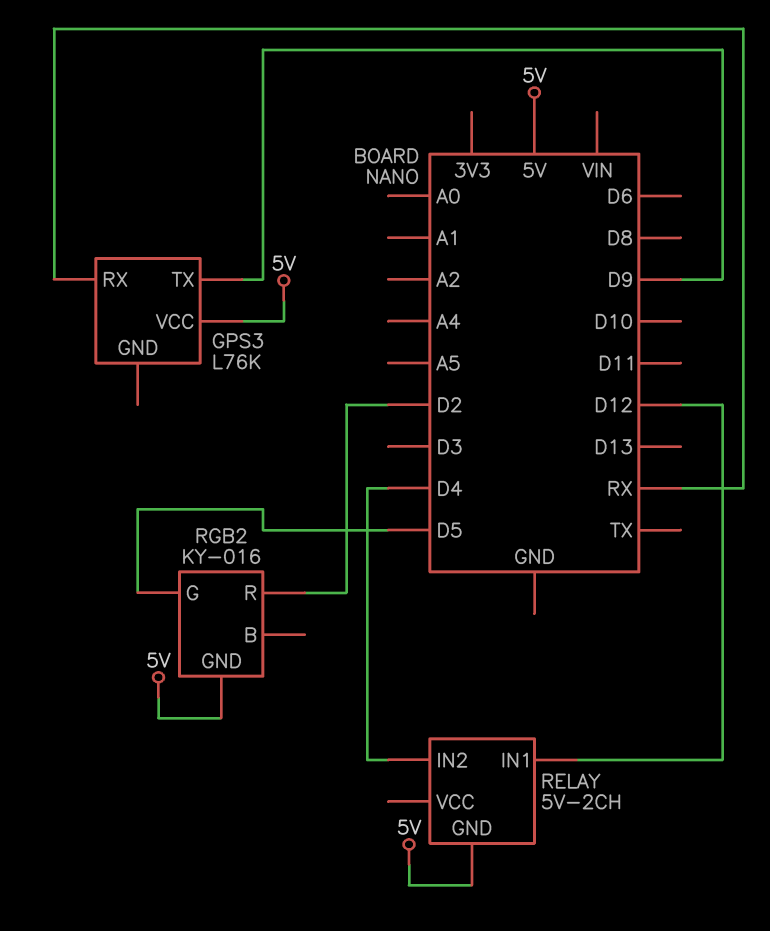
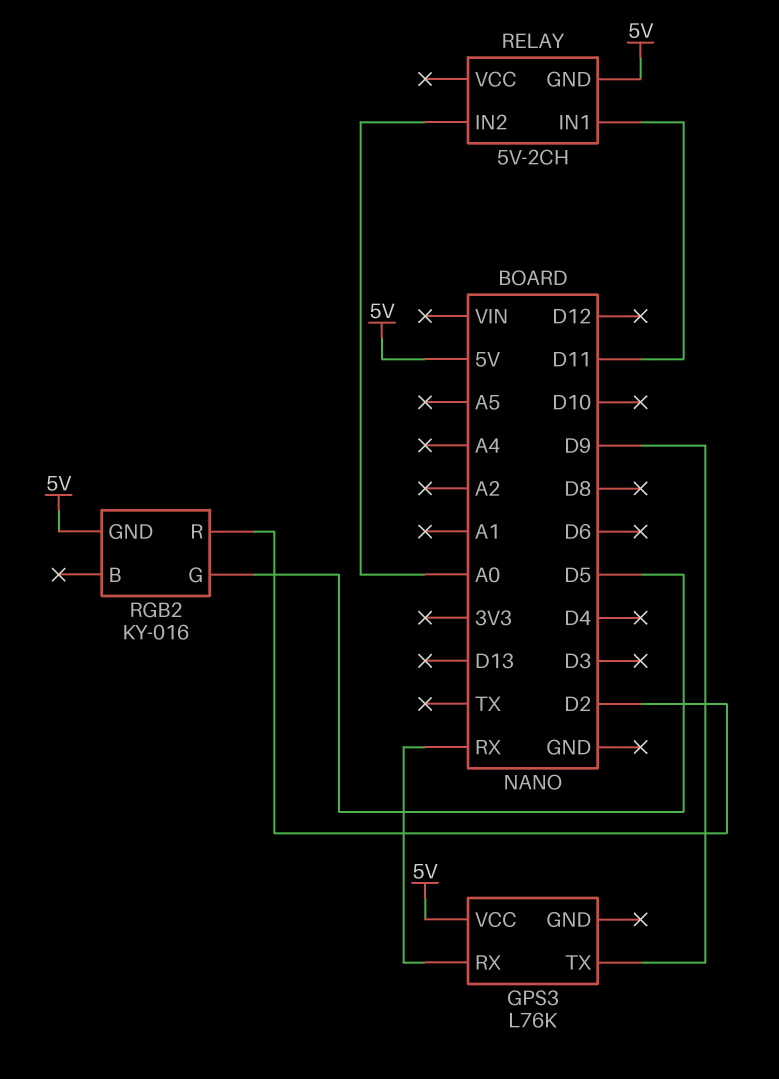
RELAY pin IN1: D12 -> D11
RELAY pin IN2: D4 -> A0

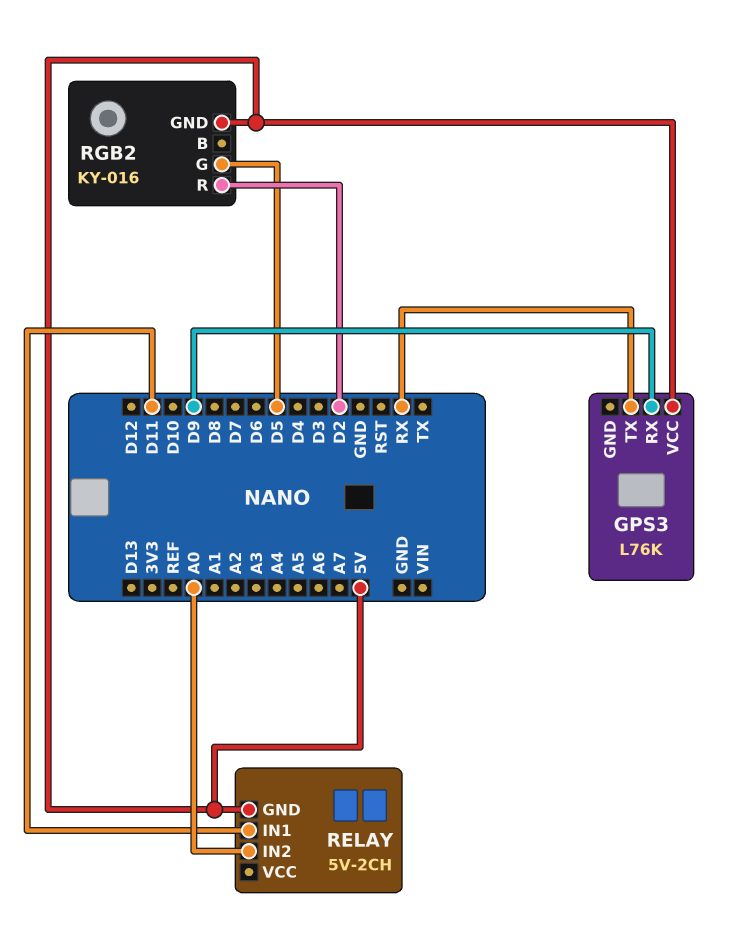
GPS3 pin RX: RX -> D9
GPS3 pin TX: D9 -> RX

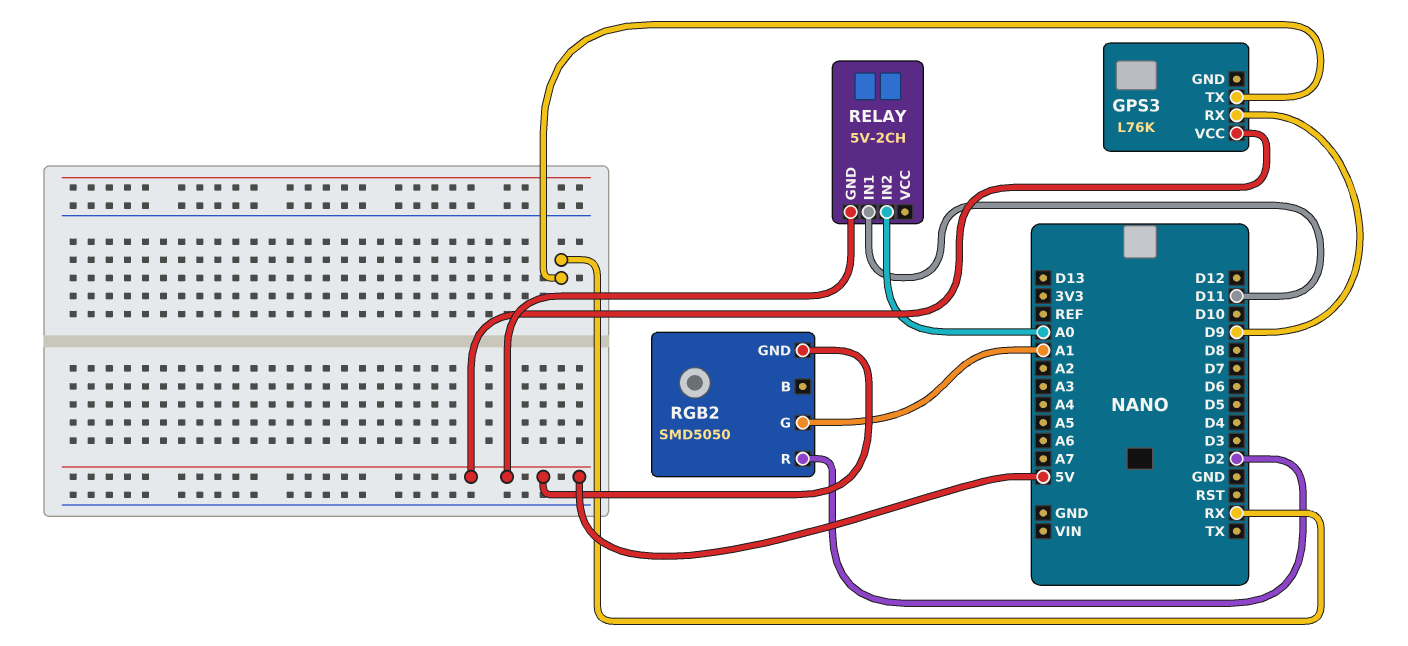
RGB2: KY-016 -> SMD5050
RGB2 pin G: D5 -> A1

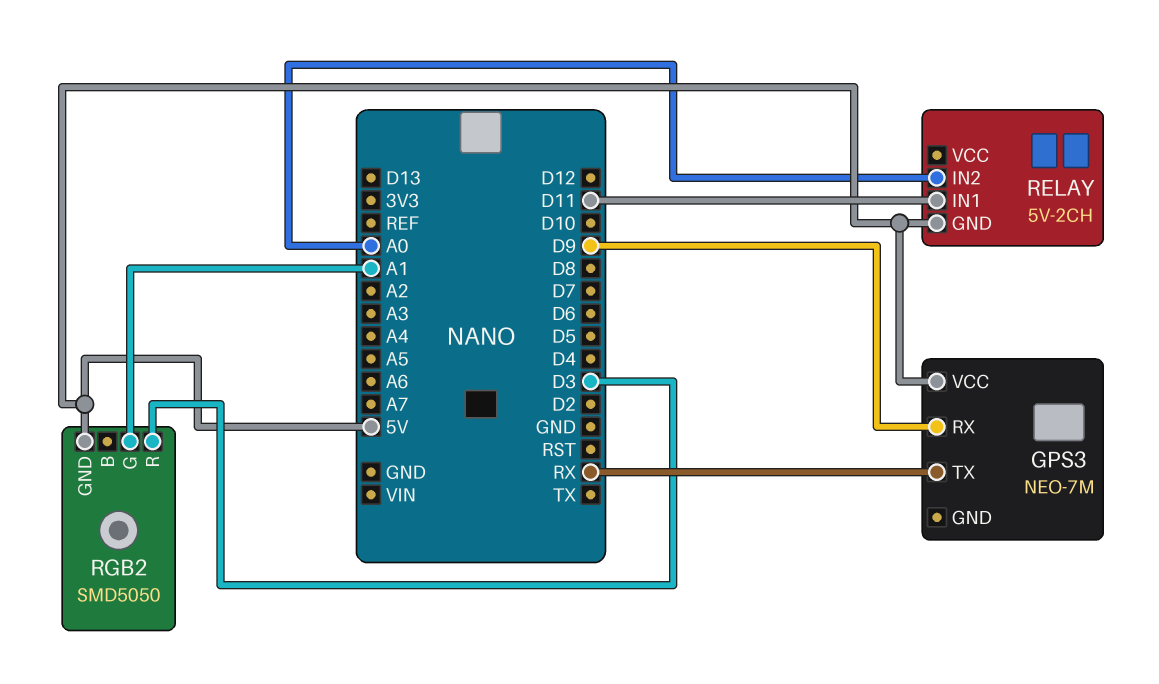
GPS3: L76K -> NEO-7M
RGB2 pin R: D2 -> D3

